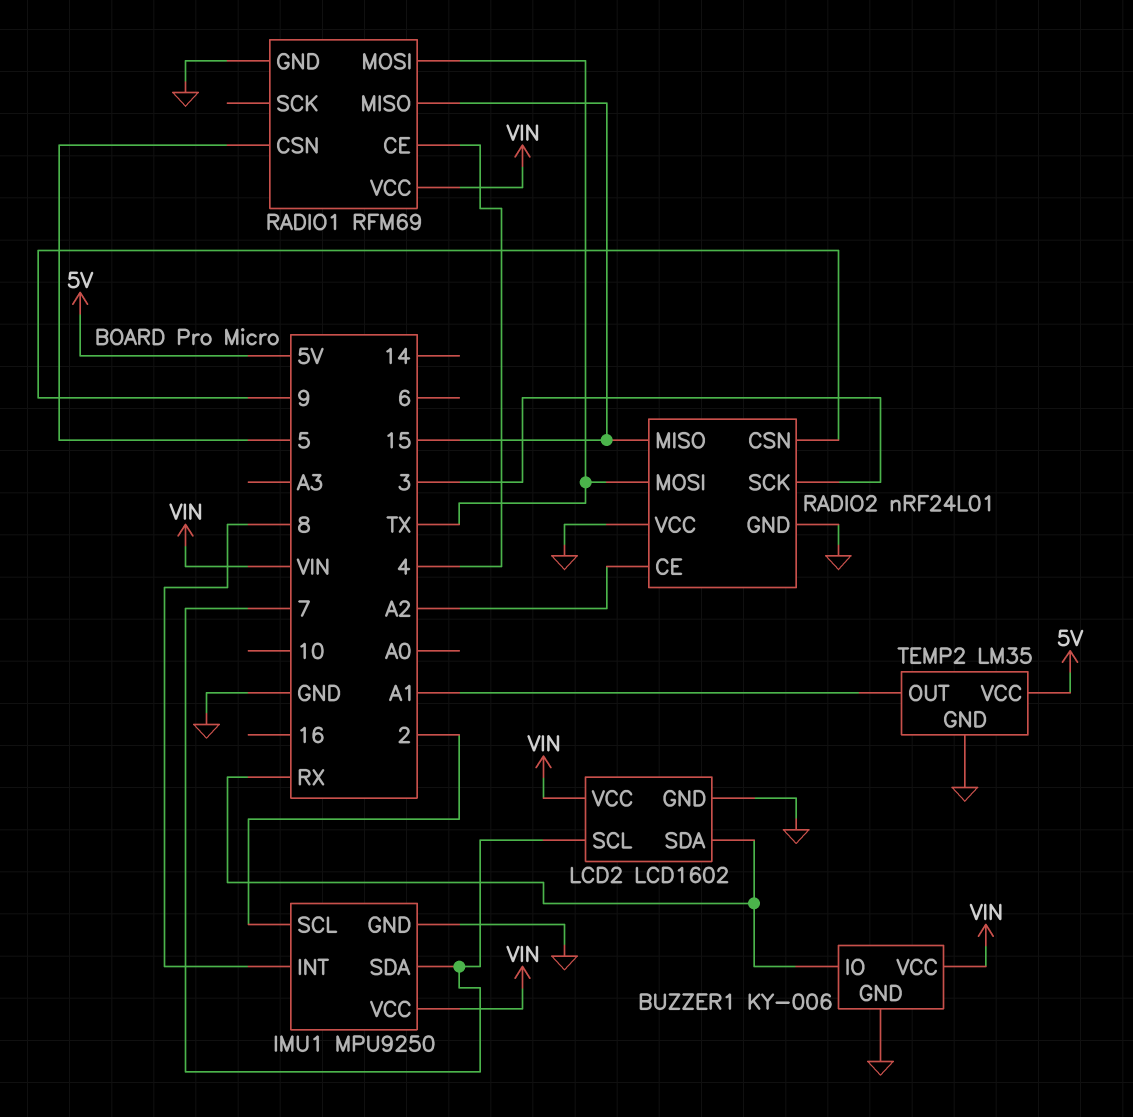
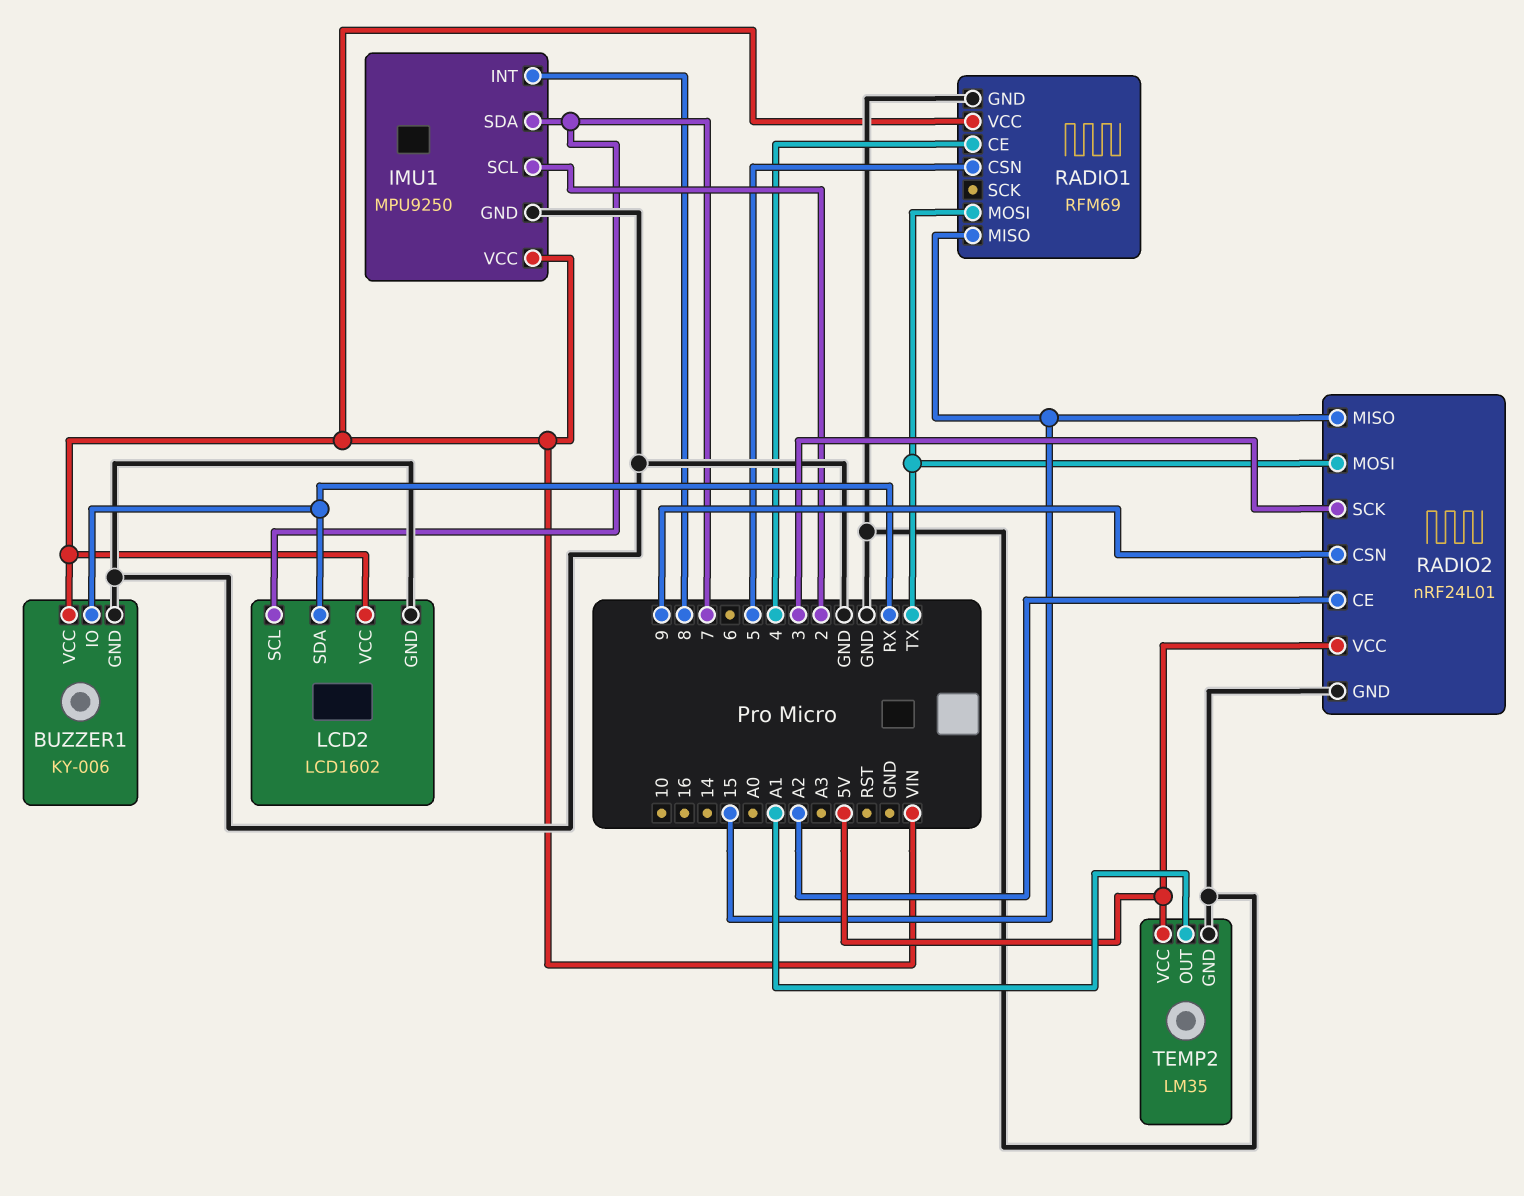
RADIO2 pin VCC: GND -> 5V

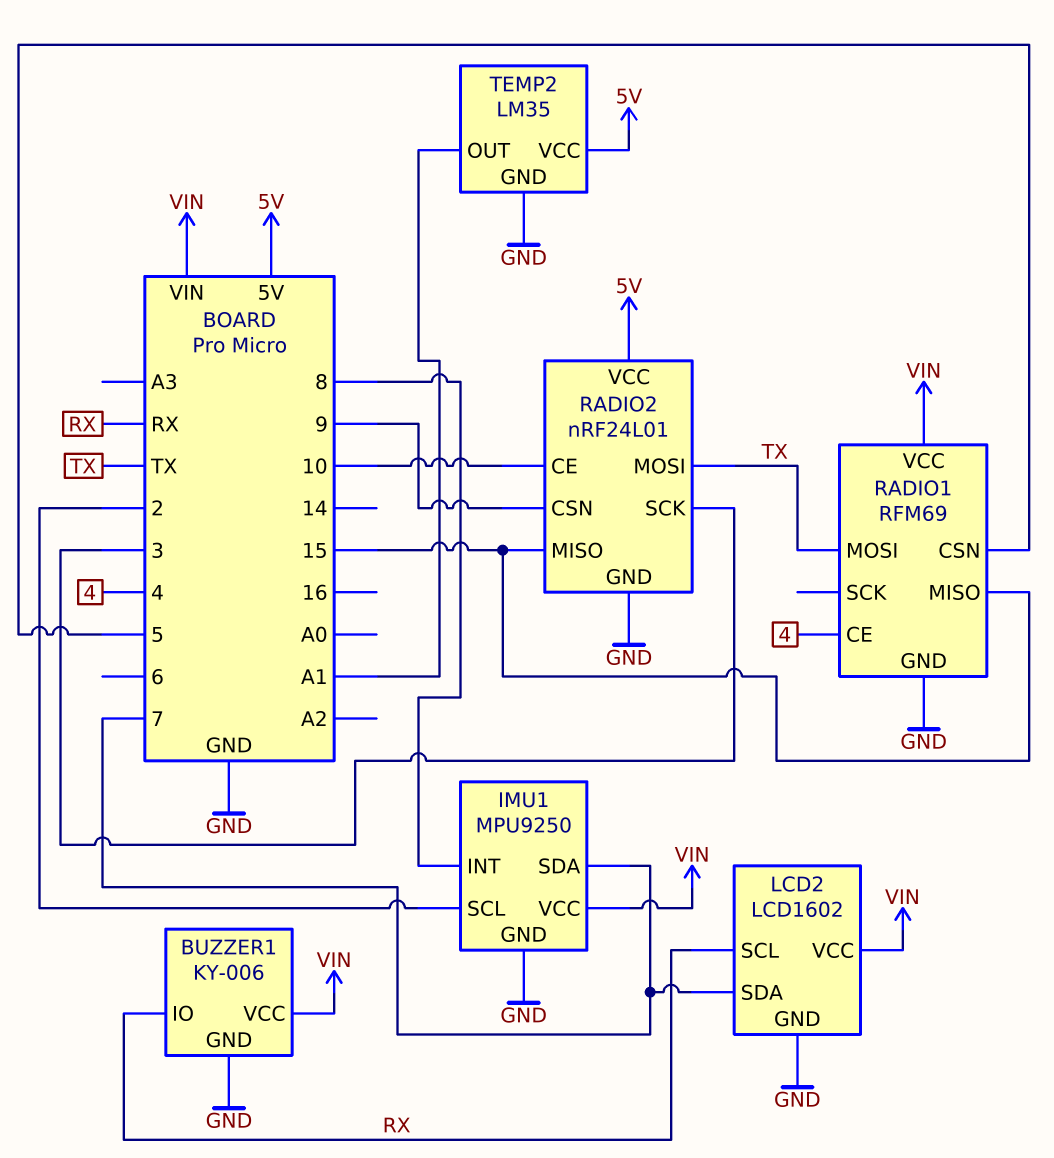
LCD2 pin SCL: 7 -> RX
LCD2 pin SDA: RX -> 7
RADIO2 pin CE: A2 -> 10

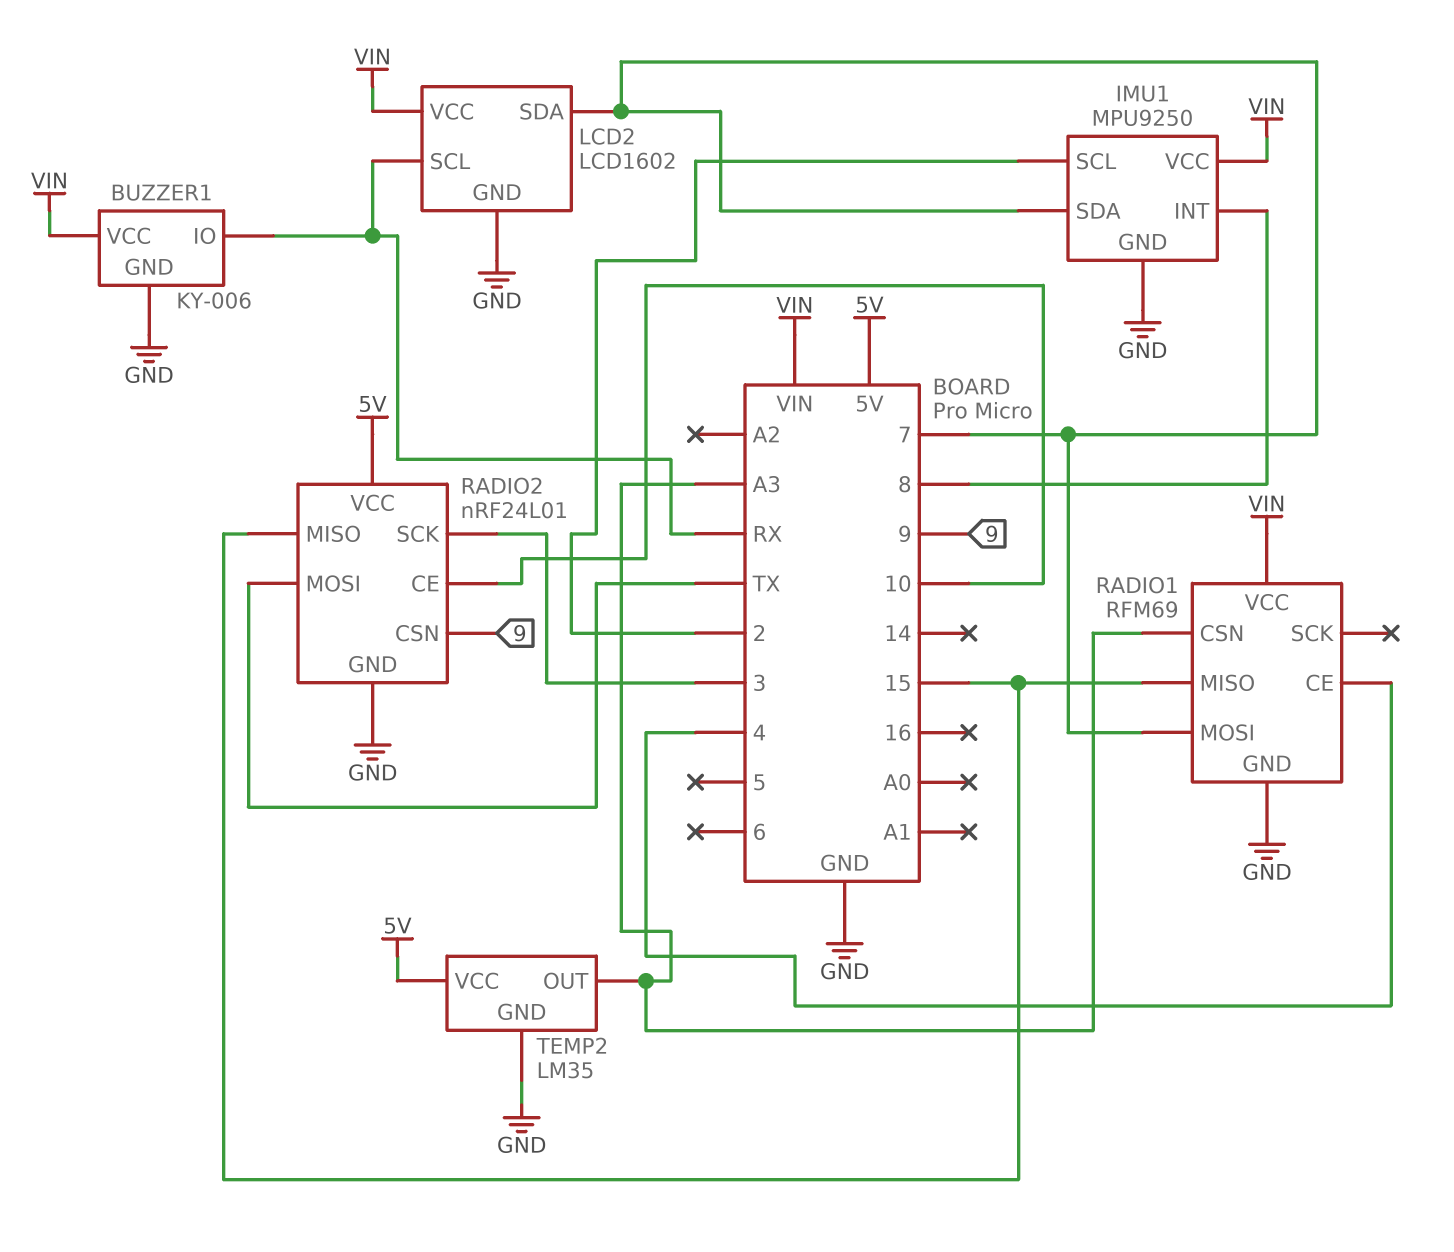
RADIO1 pin CSN: 5 -> A3
RADIO1 pin MOSI: TX -> 7
TEMP2 pin OUT: A1 -> A3

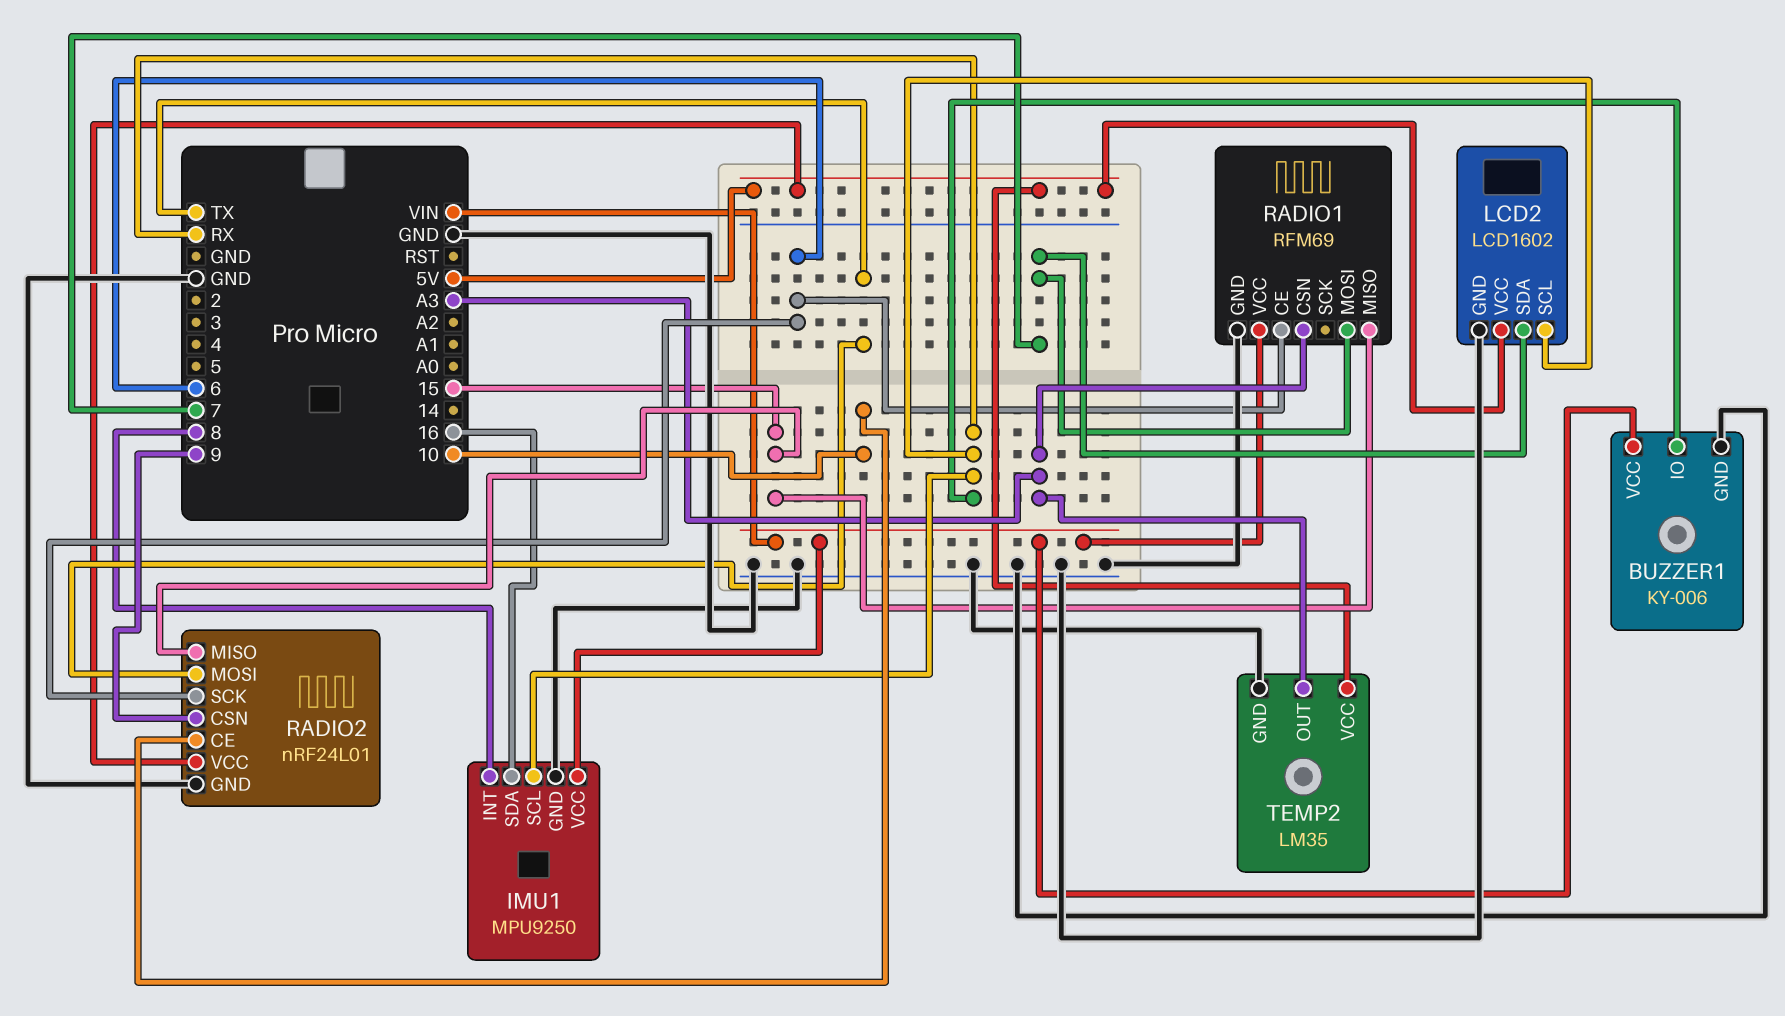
IMU1 pin SCL: 2 -> RX
IMU1 pin SDA: 7 -> 16
LCD2 pin VCC: VIN -> 5V
RADIO1 pin CE: 4 -> 6
RADIO2 pin SCK: 3 -> 6

